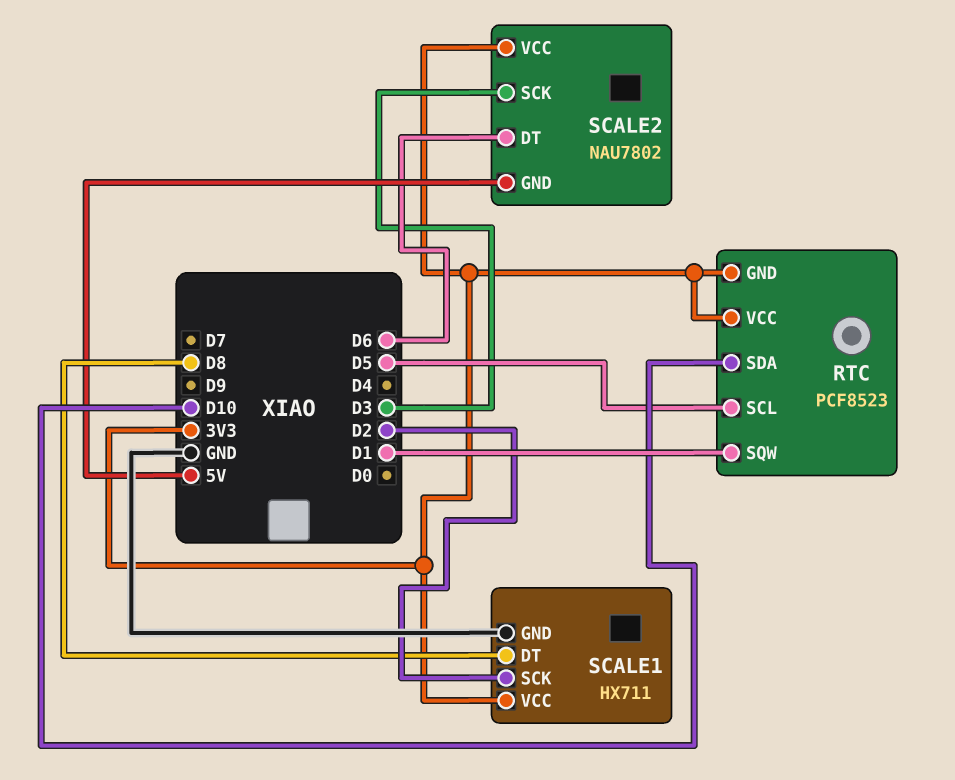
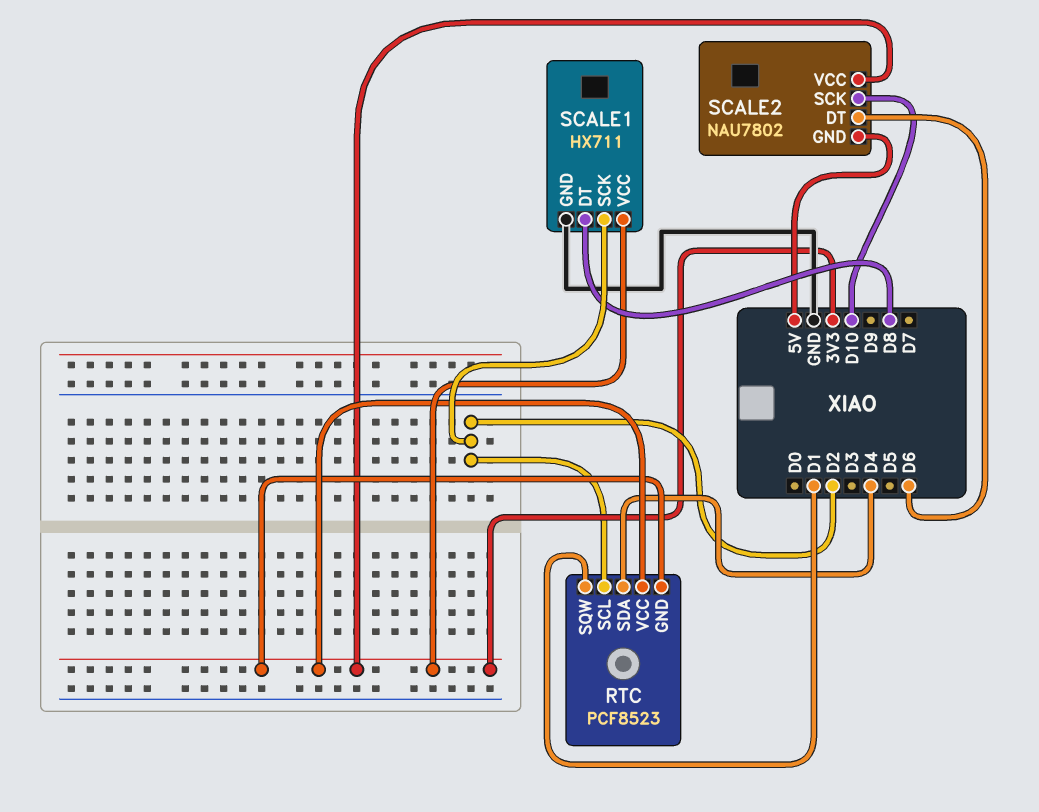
RTC pin SCL: D5 -> D2
RTC pin SDA: D10 -> D4
SCALE2 pin SCK: D3 -> D10

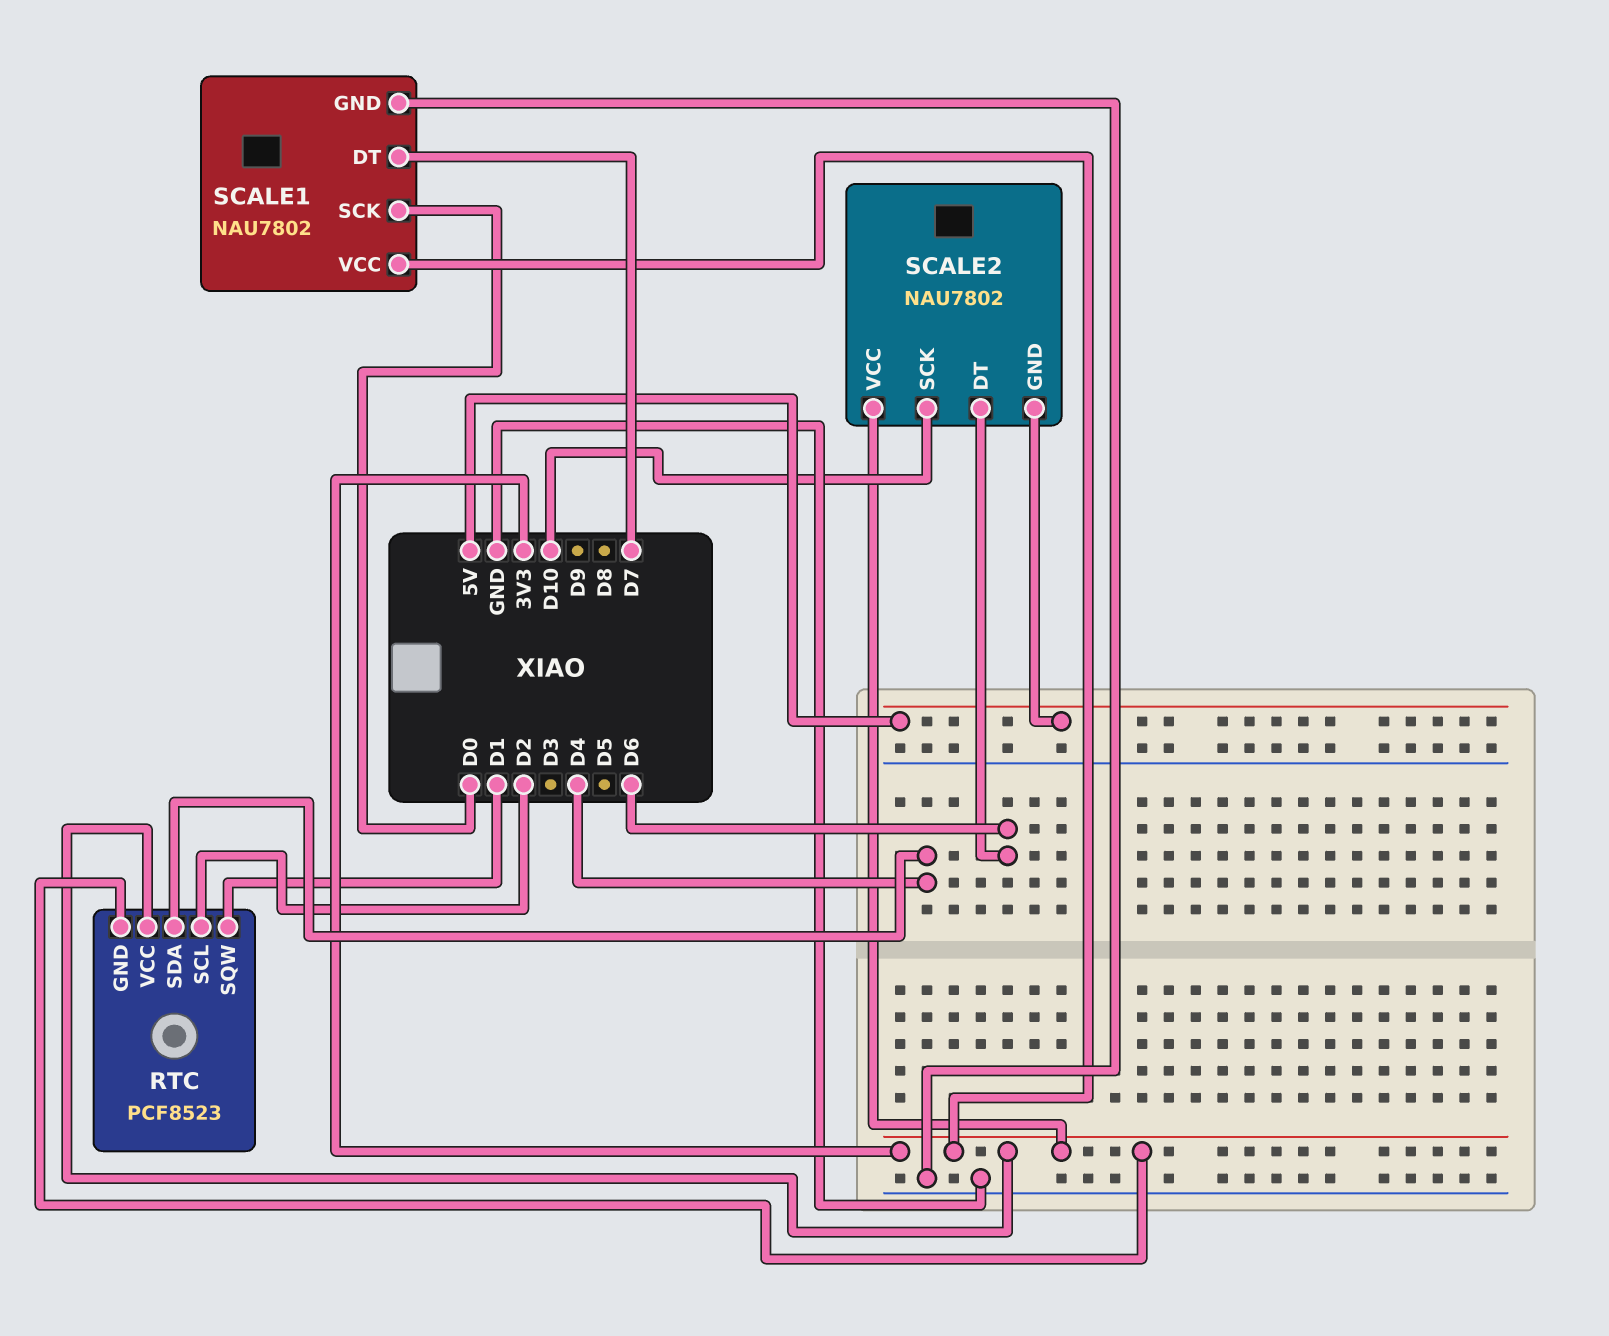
SCALE1: HX711 -> NAU7802
SCALE1 pin DT: D8 -> D7
SCALE1 pin SCK: D2 -> D0

